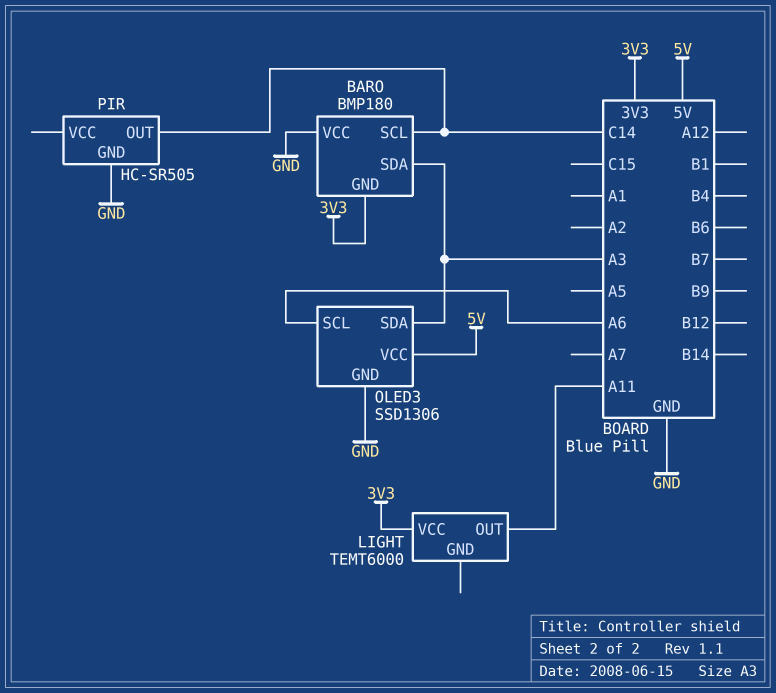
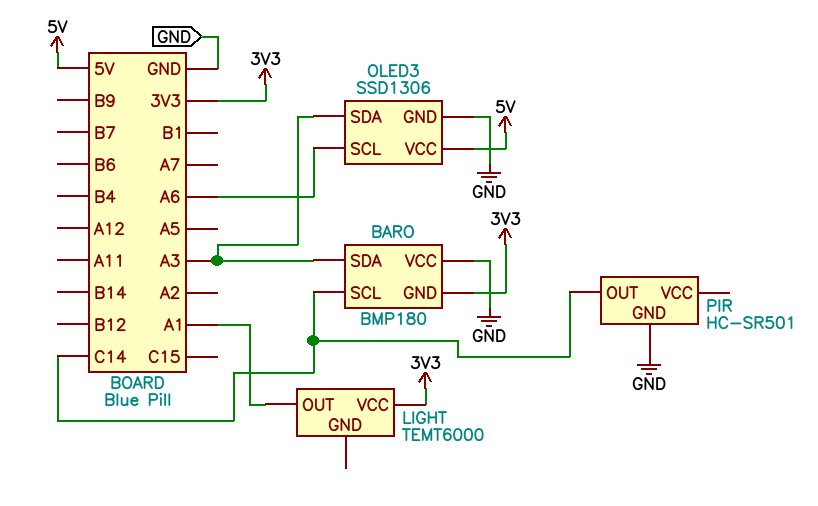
LIGHT pin OUT: A11 -> A1
PIR: HC-SR505 -> HC-SR501

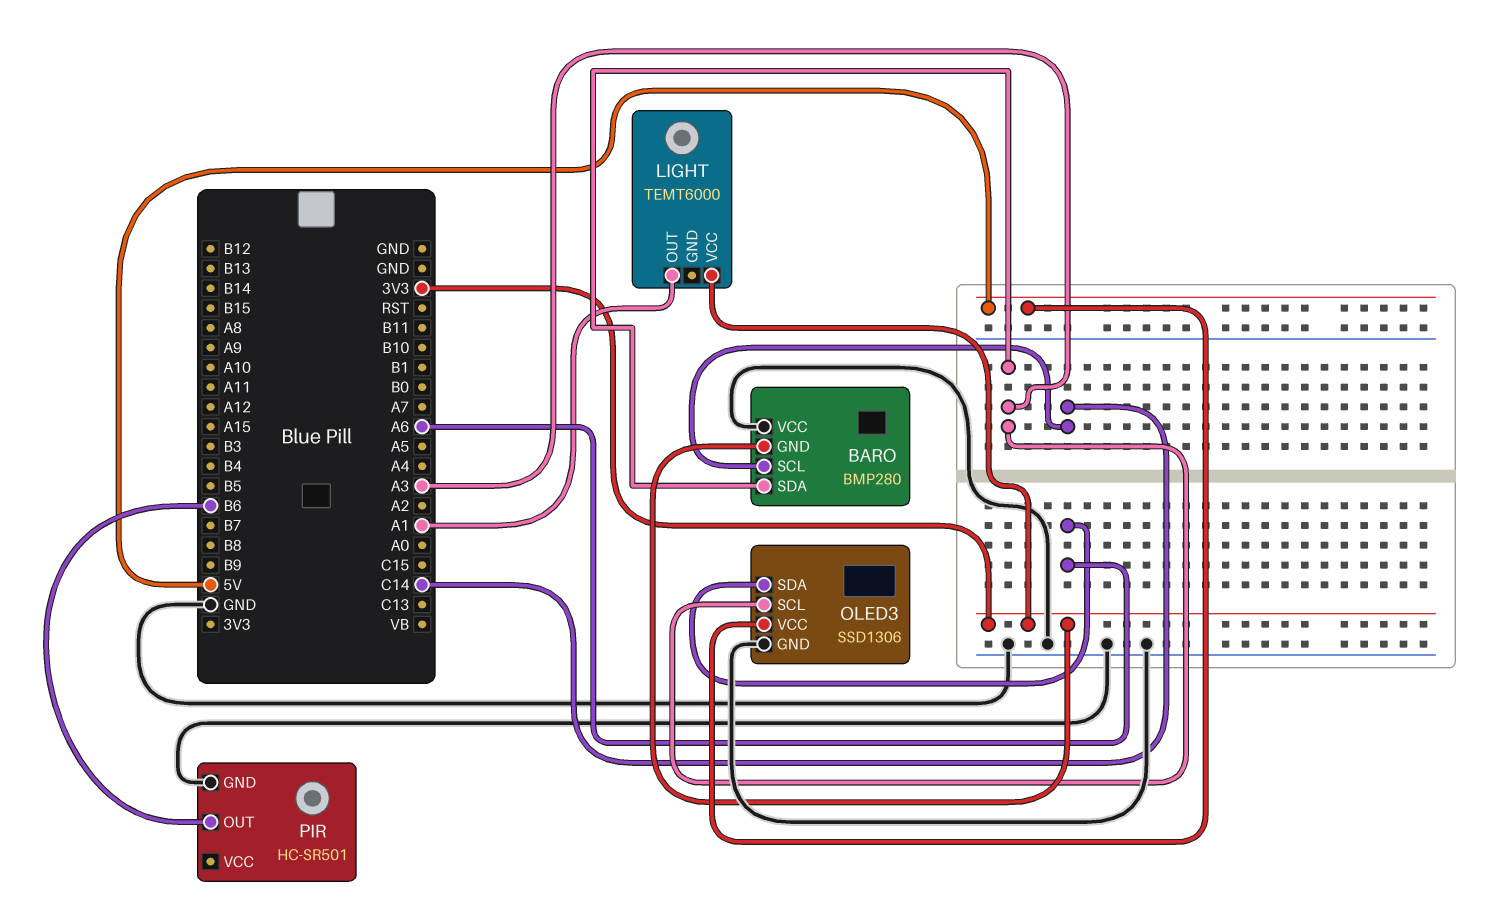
BARO: BMP180 -> BMP280
OLED3 pin SCL: A6 -> A3
OLED3 pin SDA: A3 -> A6
PIR pin OUT: C14 -> B6

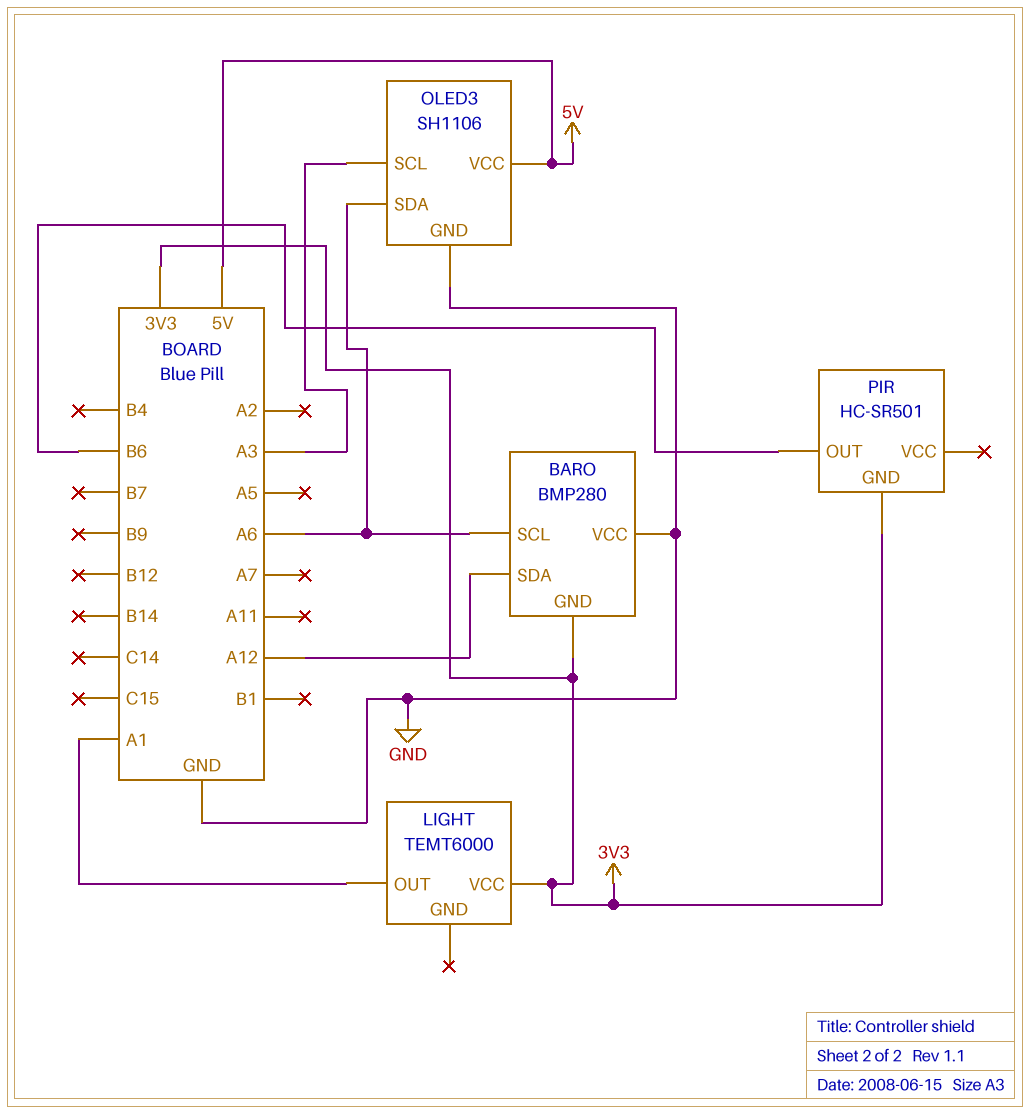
BARO pin SCL: C14 -> A6
BARO pin SDA: A3 -> A12
OLED3: SSD1306 -> SH1106
PIR pin GND: GND -> 3V3

